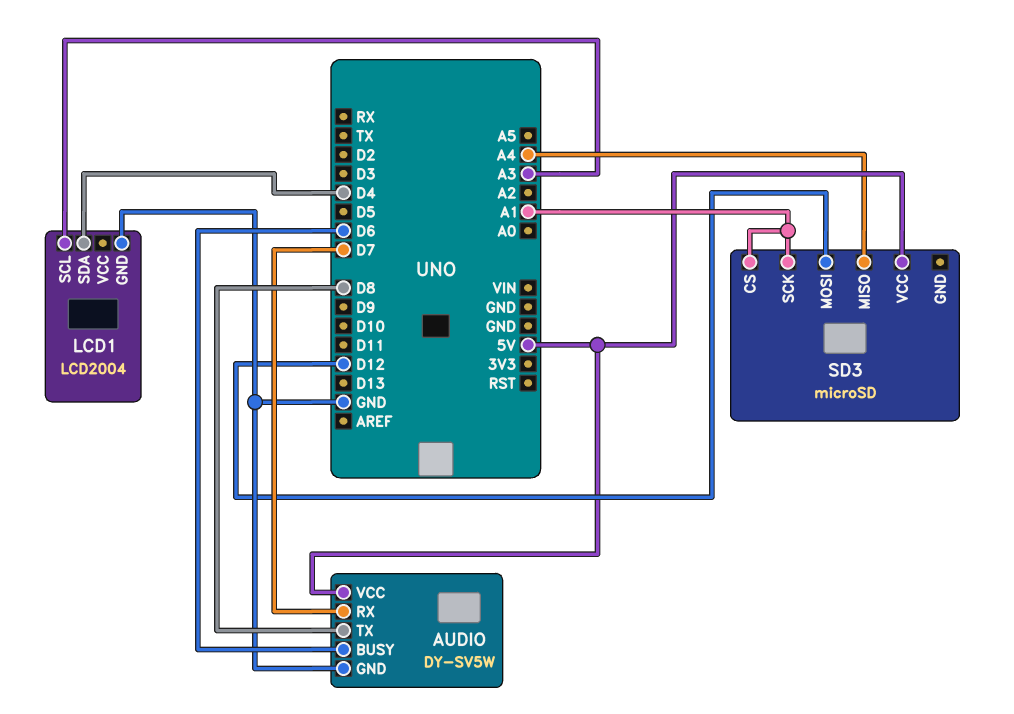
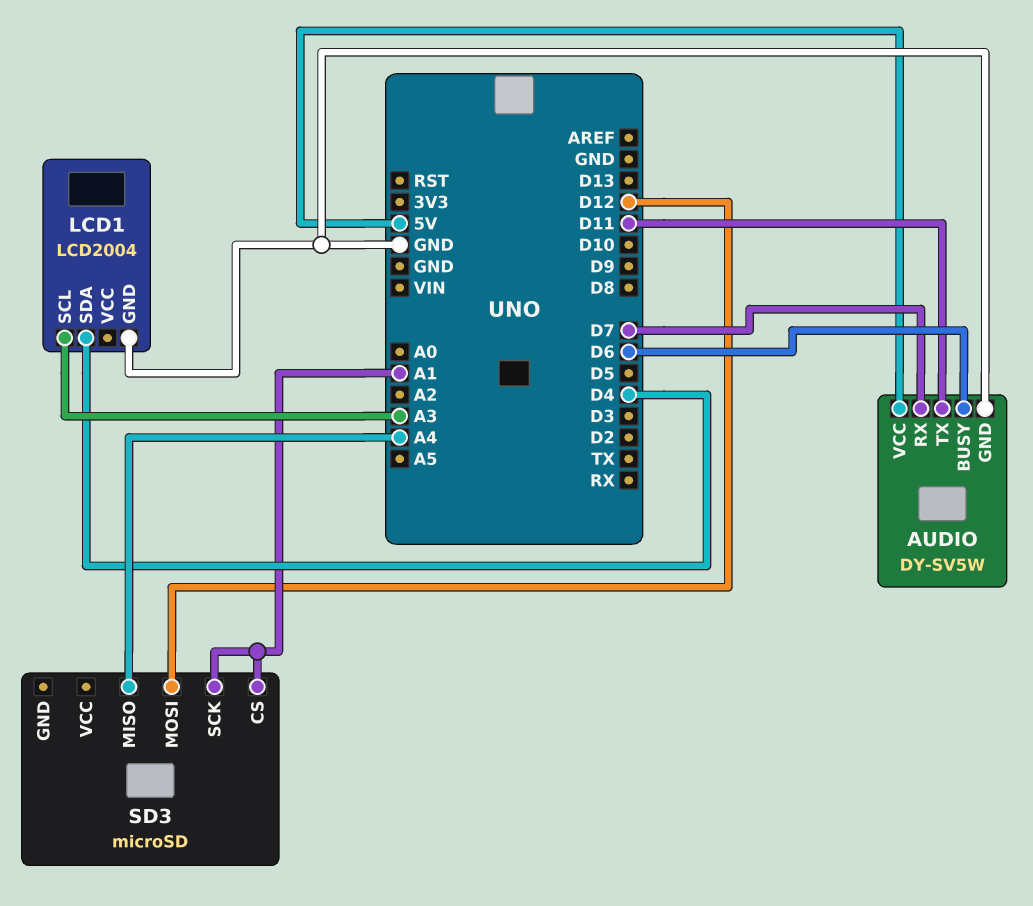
AUDIO pin TX: D8 -> D11
SD3 pin VCC: 5V -> none

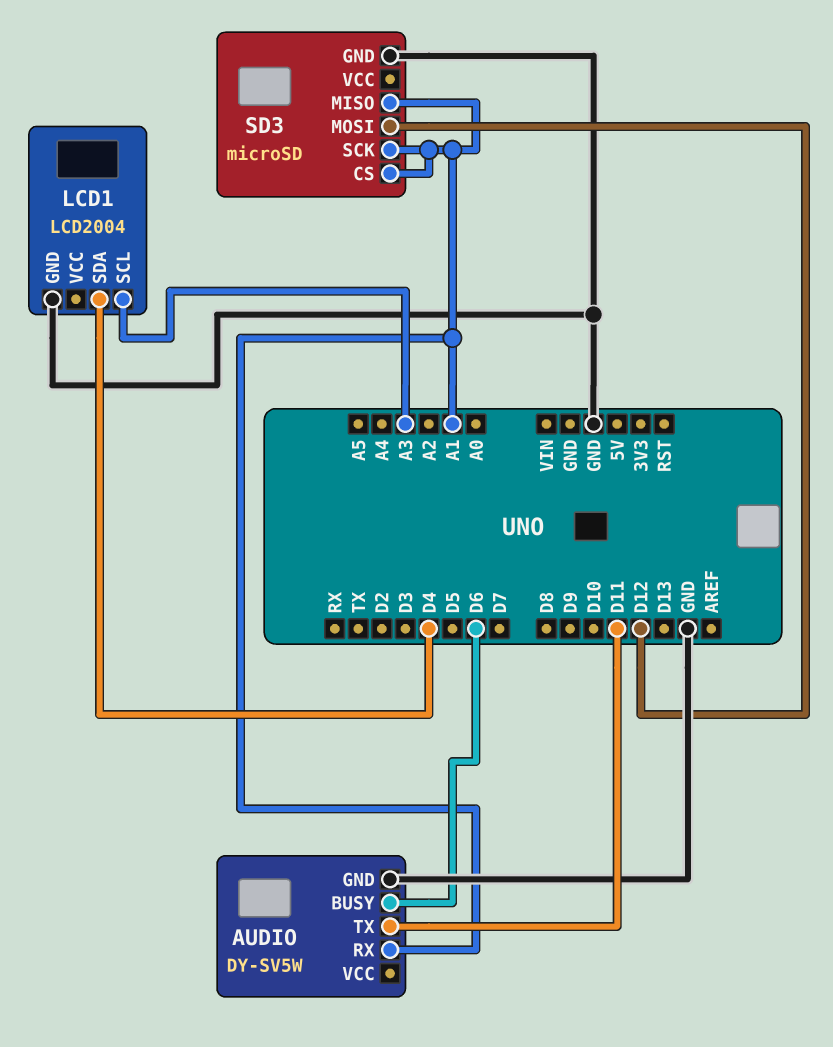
AUDIO pin RX: D7 -> A1
AUDIO pin VCC: 5V -> none
SD3 pin GND: none -> GND
SD3 pin MISO: A4 -> A1

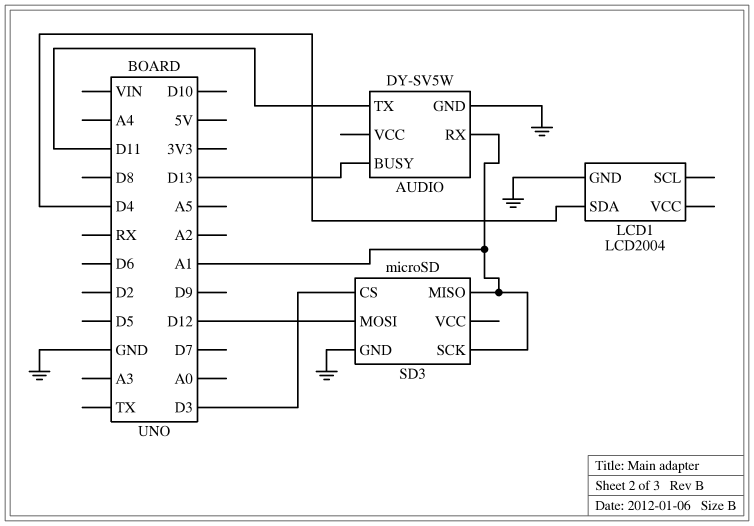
AUDIO pin BUSY: D6 -> D13
LCD1 pin SCL: A3 -> none
SD3 pin CS: A1 -> D3

